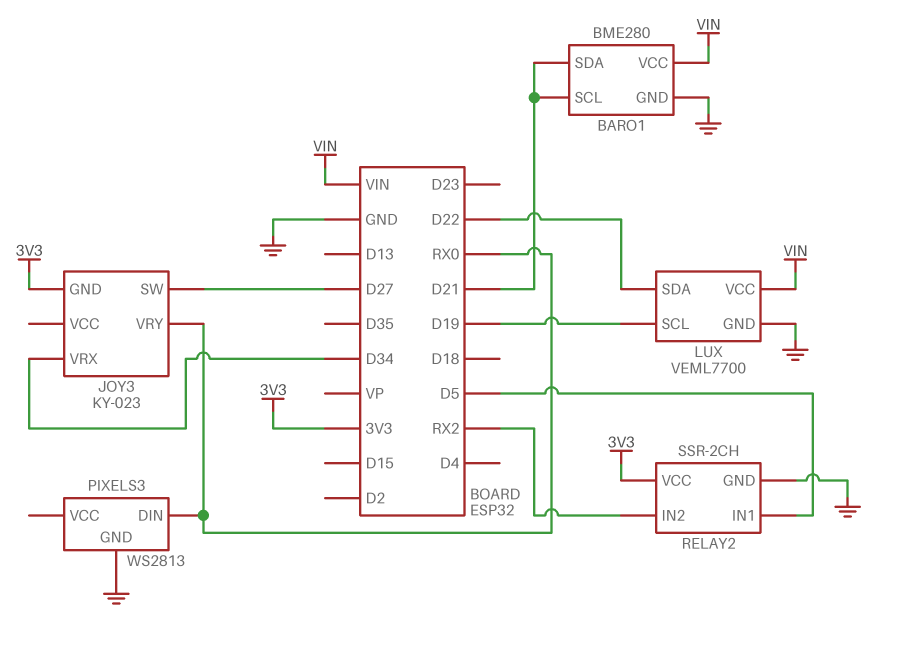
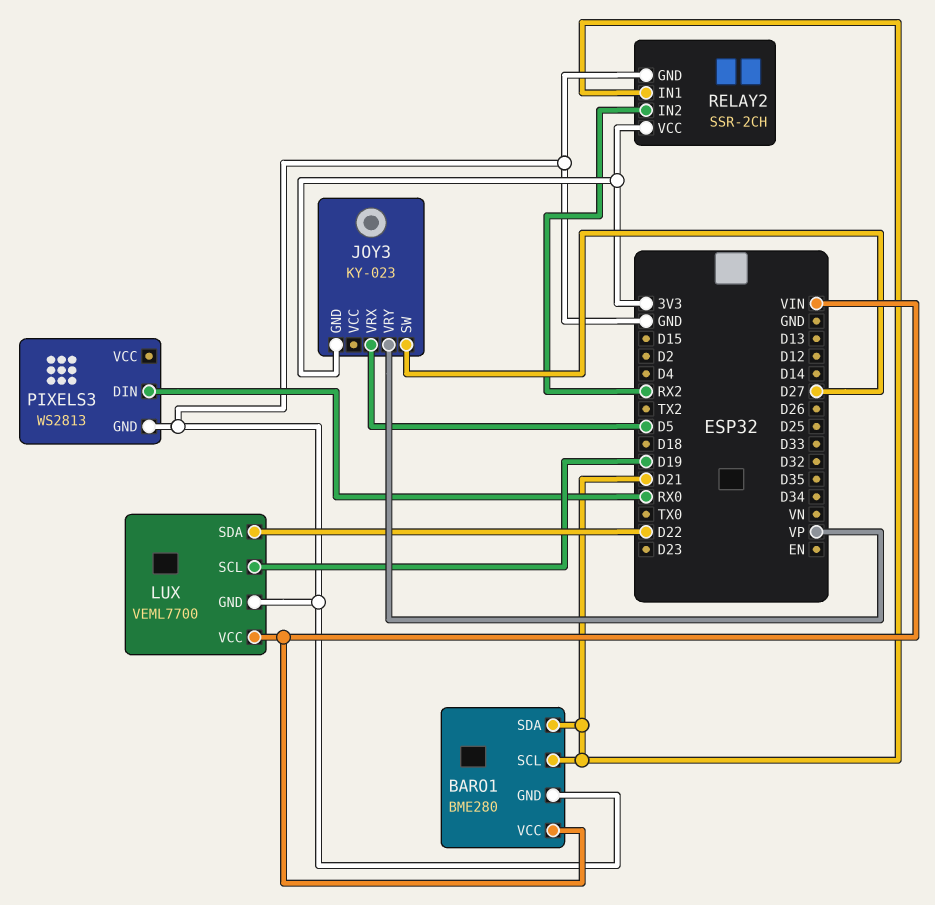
JOY3 pin VRX: D34 -> D5
JOY3 pin VRY: RX0 -> VP
RELAY2 pin IN1: D5 -> D21

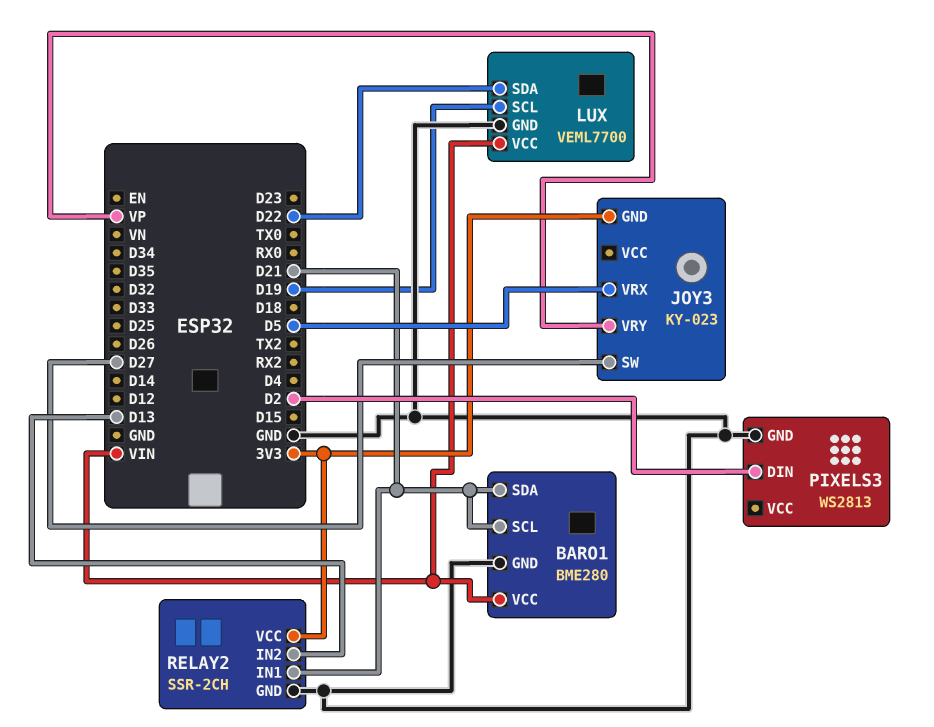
PIXELS3 pin DIN: RX0 -> D2
RELAY2 pin IN2: RX2 -> D13

